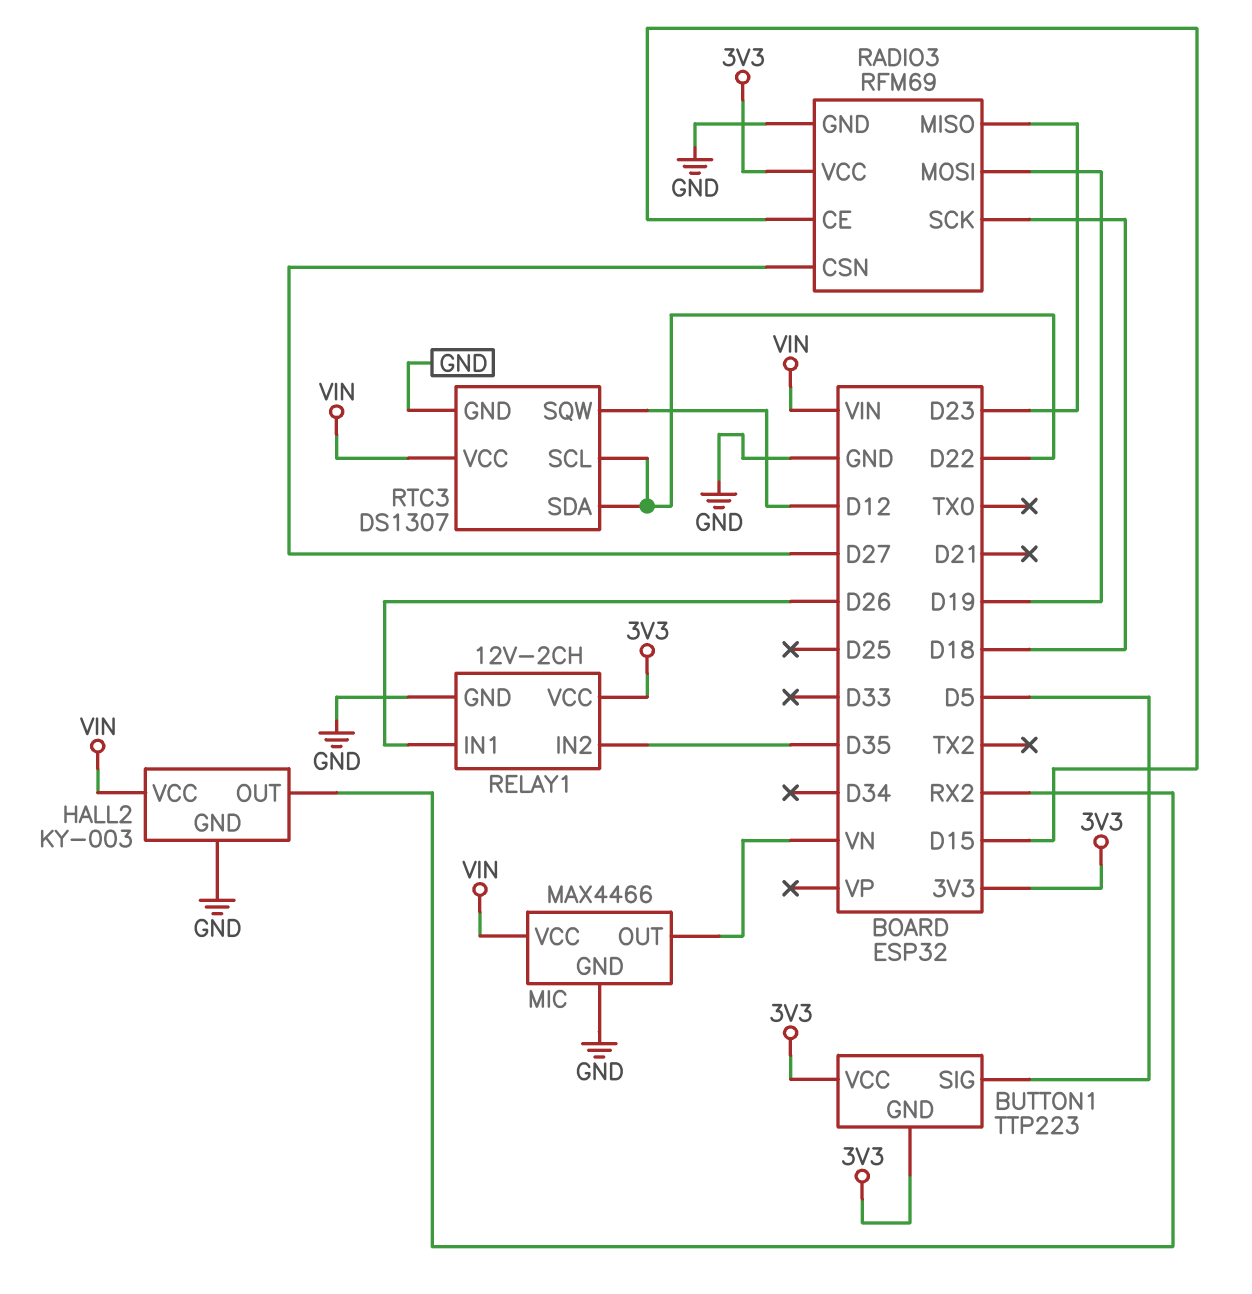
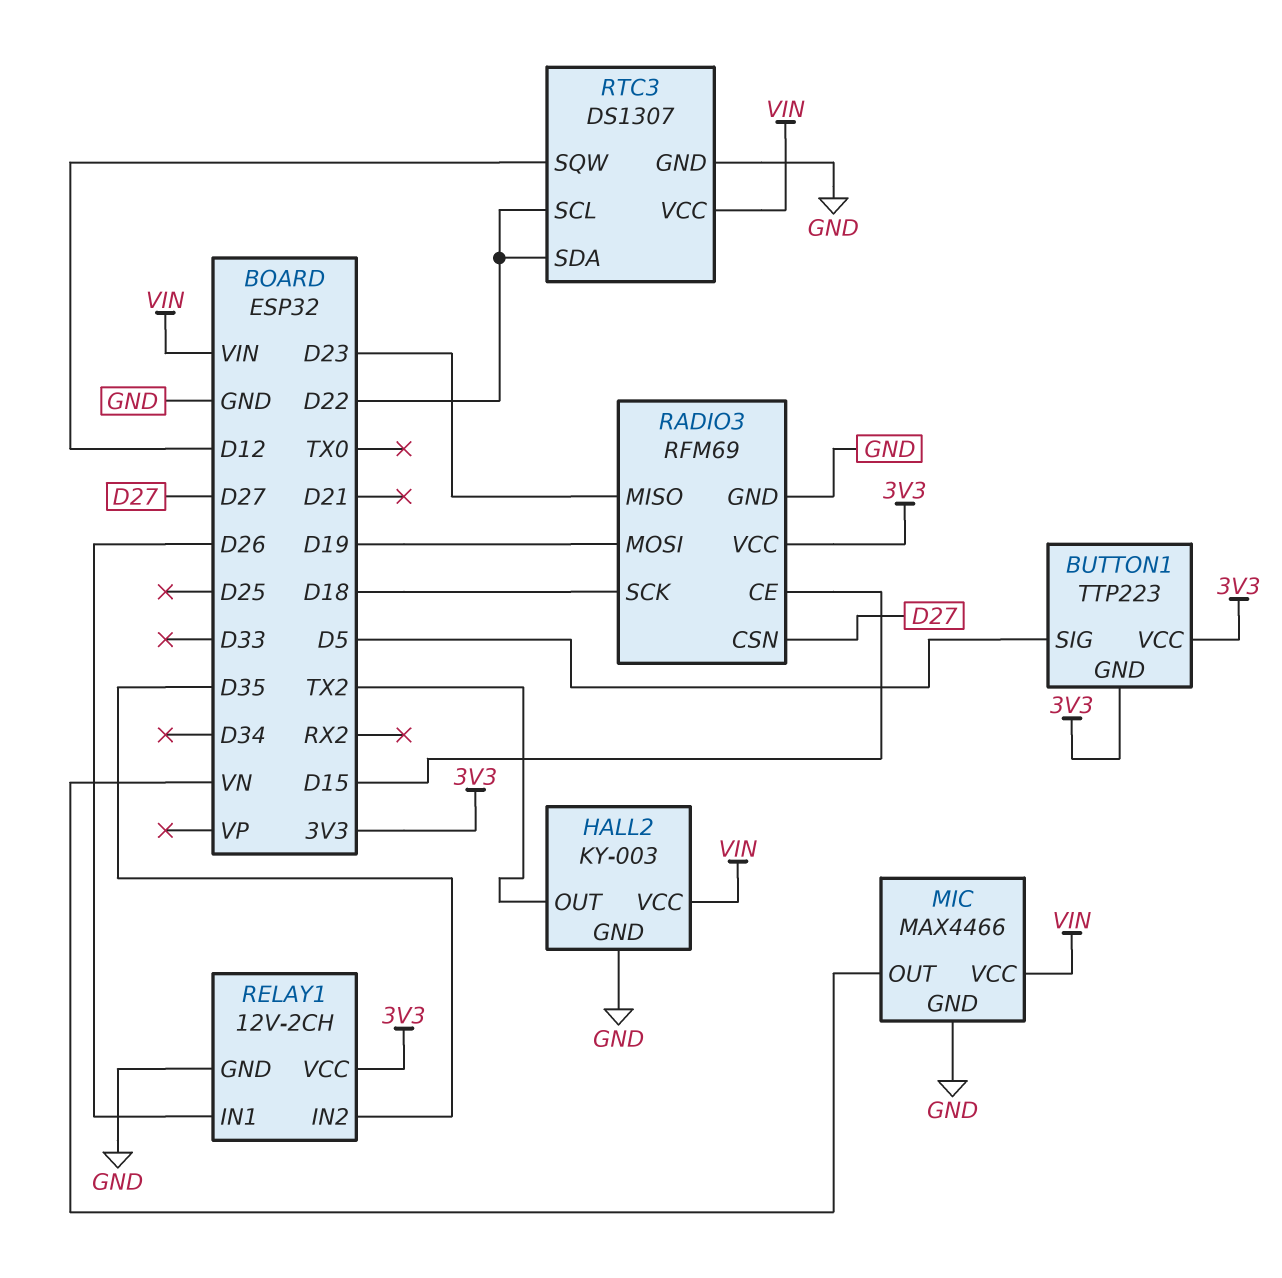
HALL2 pin OUT: RX2 -> TX2

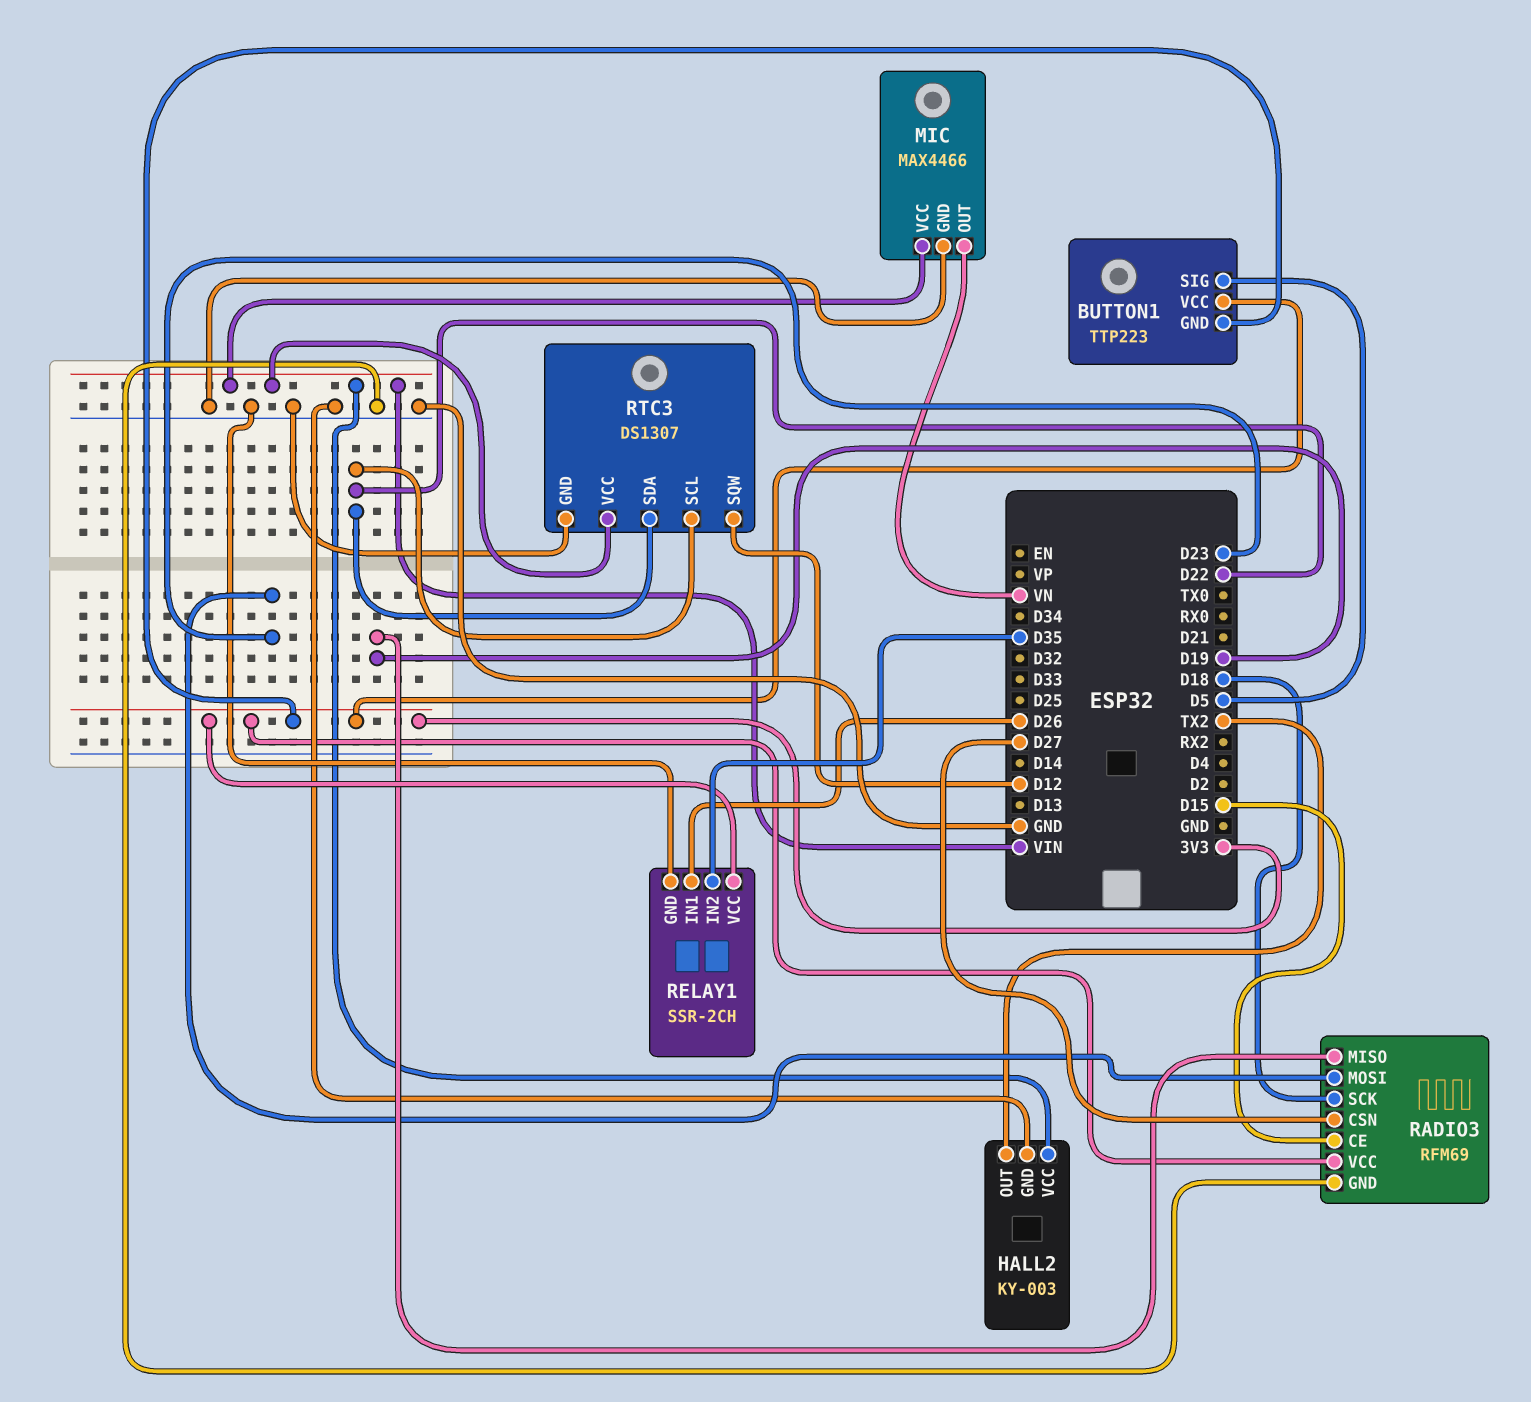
RADIO3 pin MISO: D23 -> D19
RADIO3 pin MOSI: D19 -> D23
RELAY1: 12V-2CH -> SSR-2CH

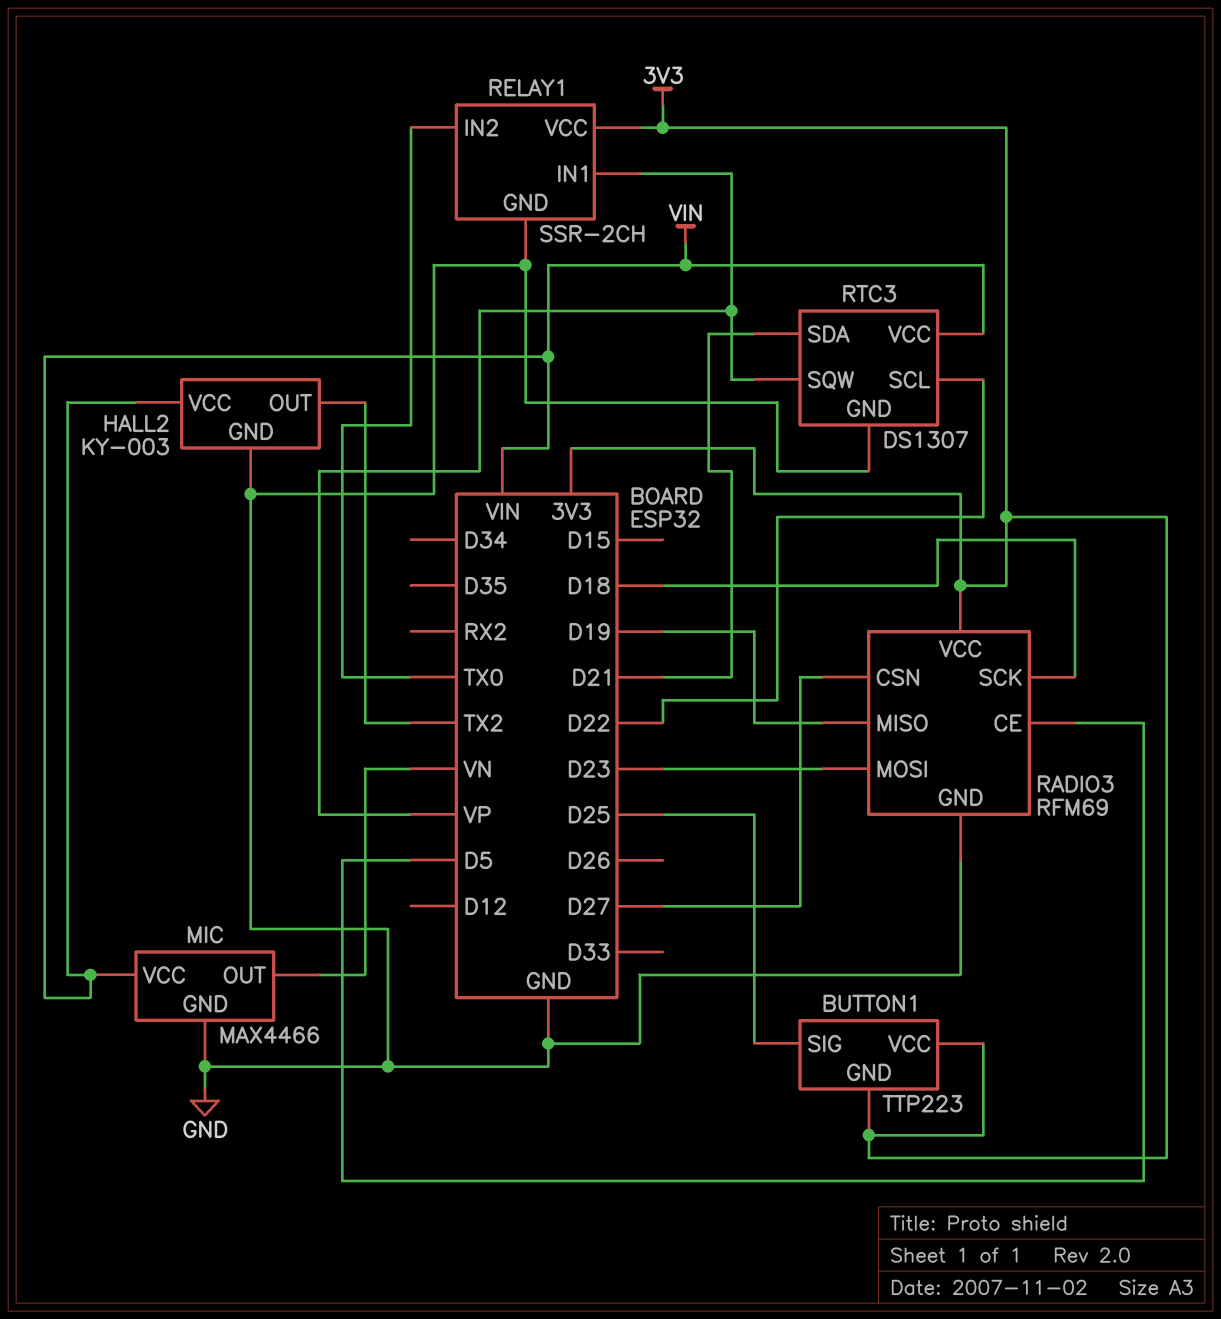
BUTTON1 pin SIG: D5 -> D25
RADIO3 pin CE: D15 -> D5
RELAY1 pin IN1: D26 -> VP
RELAY1 pin IN2: D35 -> TX0
RTC3 pin SDA: D22 -> D21
RTC3 pin SQW: D12 -> VP

